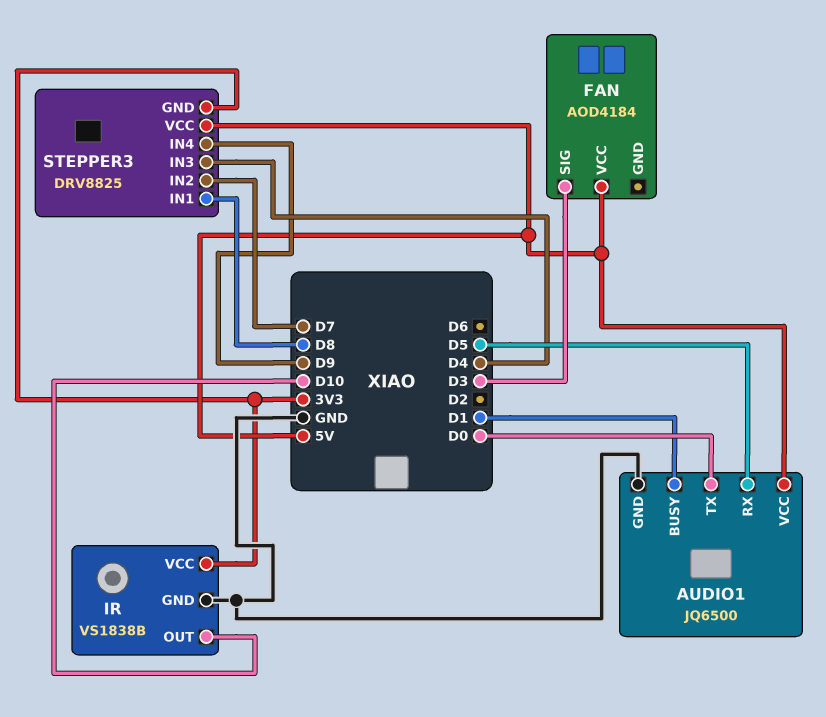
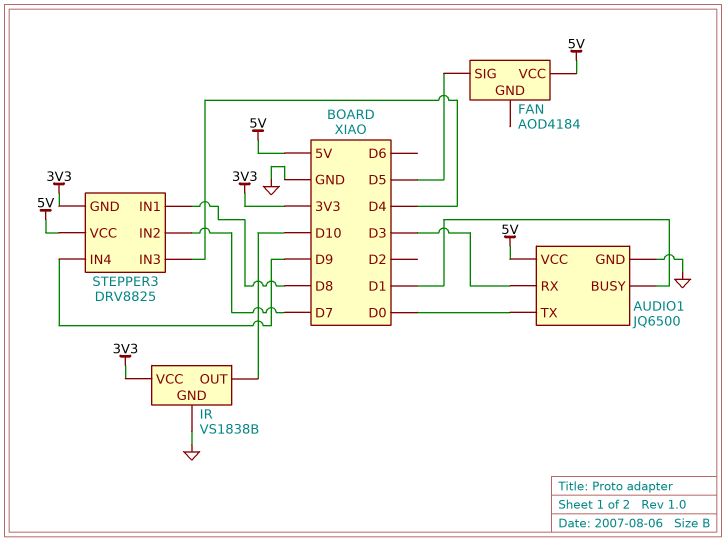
AUDIO1 pin RX: D5 -> D3
FAN pin SIG: D3 -> D5

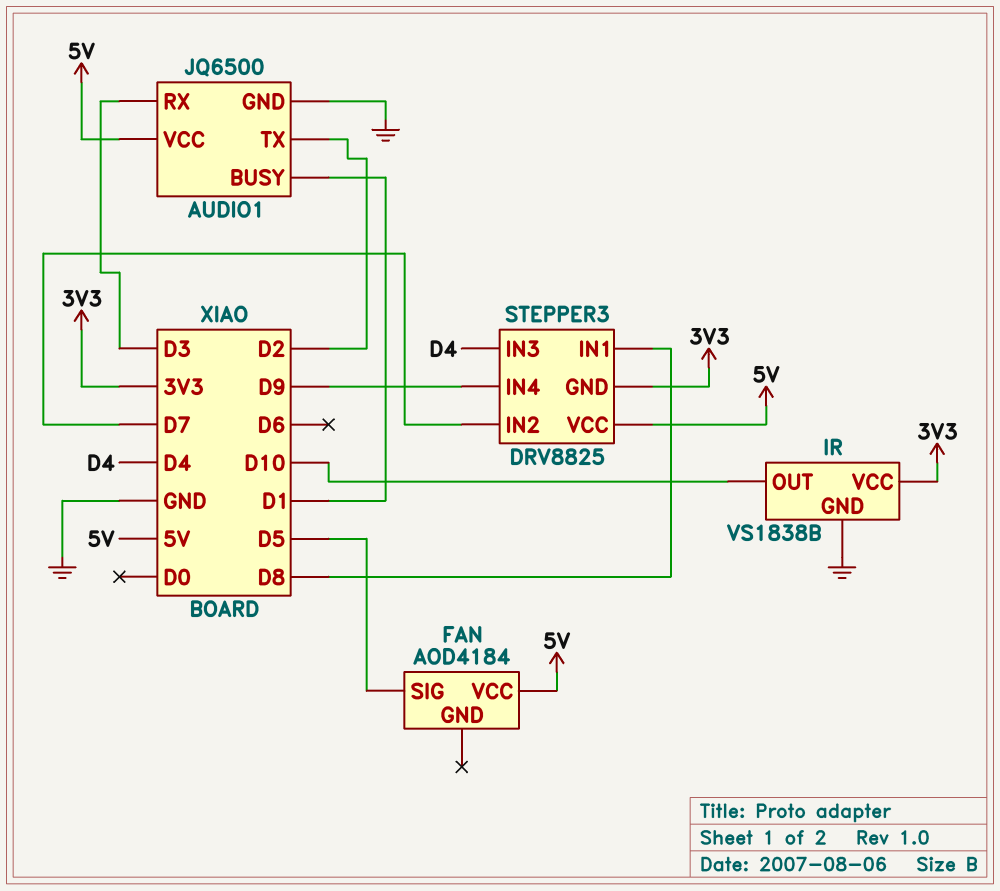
AUDIO1 pin TX: D0 -> D2

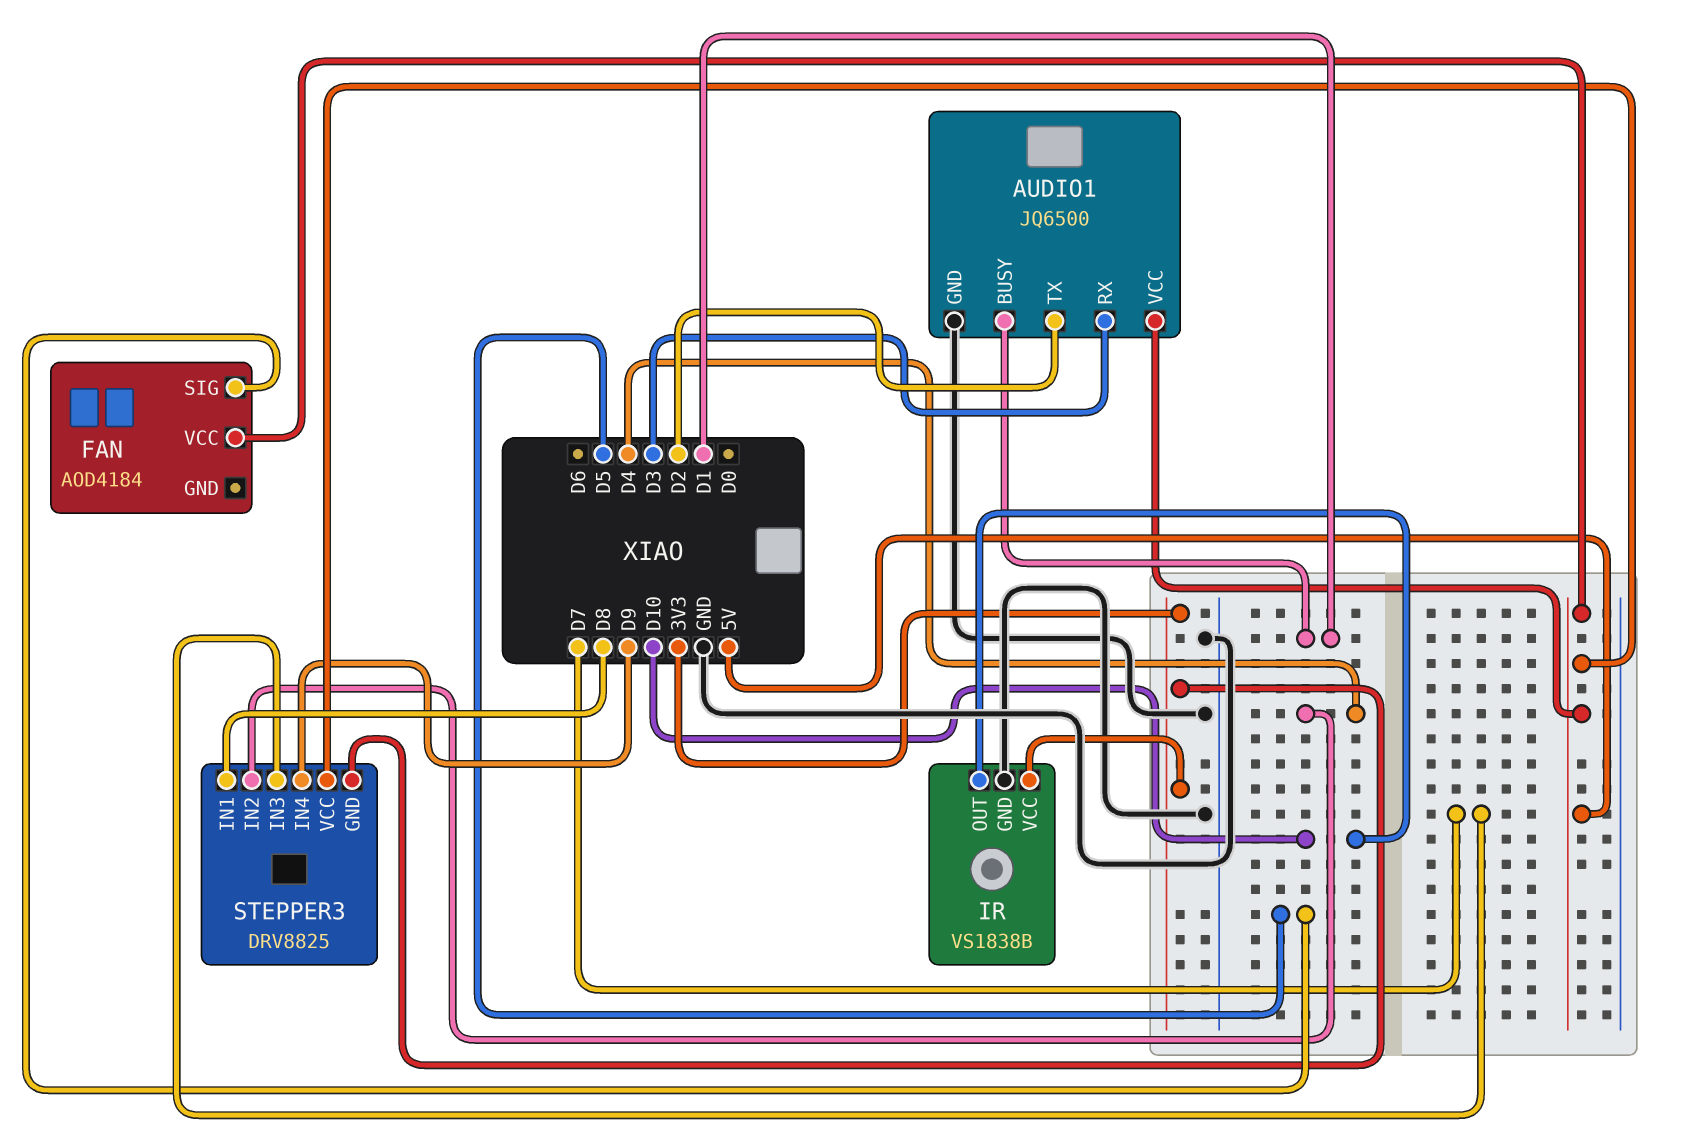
STEPPER3 pin IN2: D7 -> D4
STEPPER3 pin IN3: D4 -> D7

